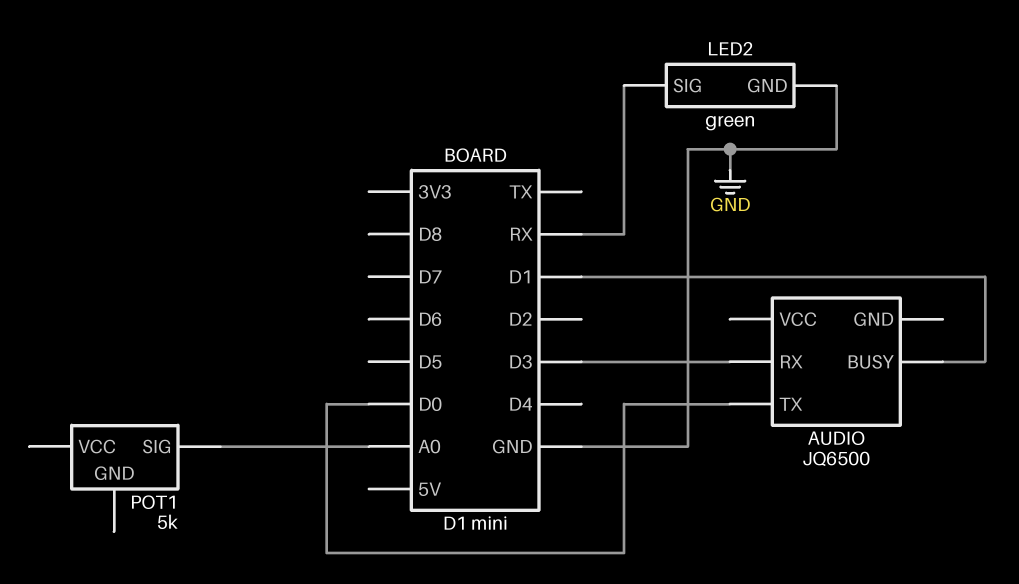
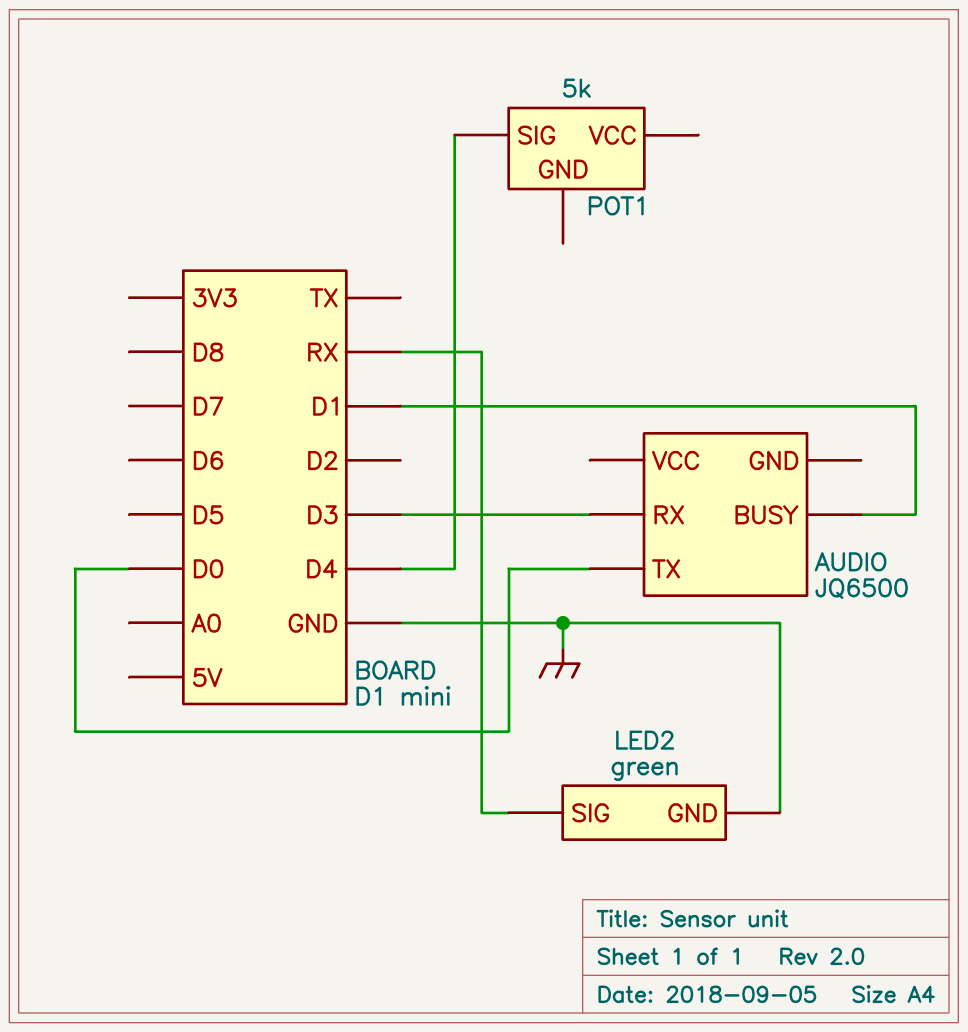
POT1 pin SIG: A0 -> D4

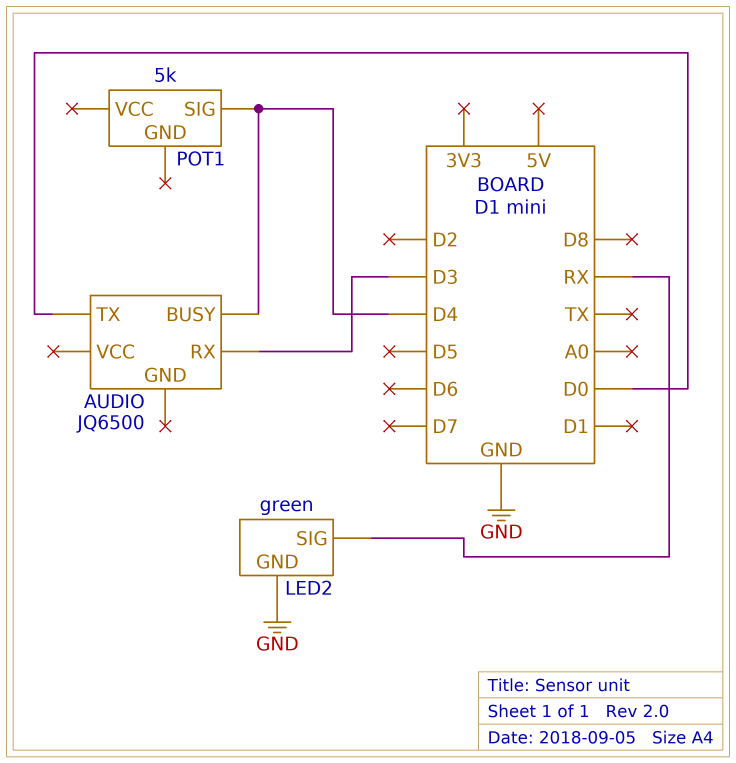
AUDIO pin BUSY: D1 -> D4

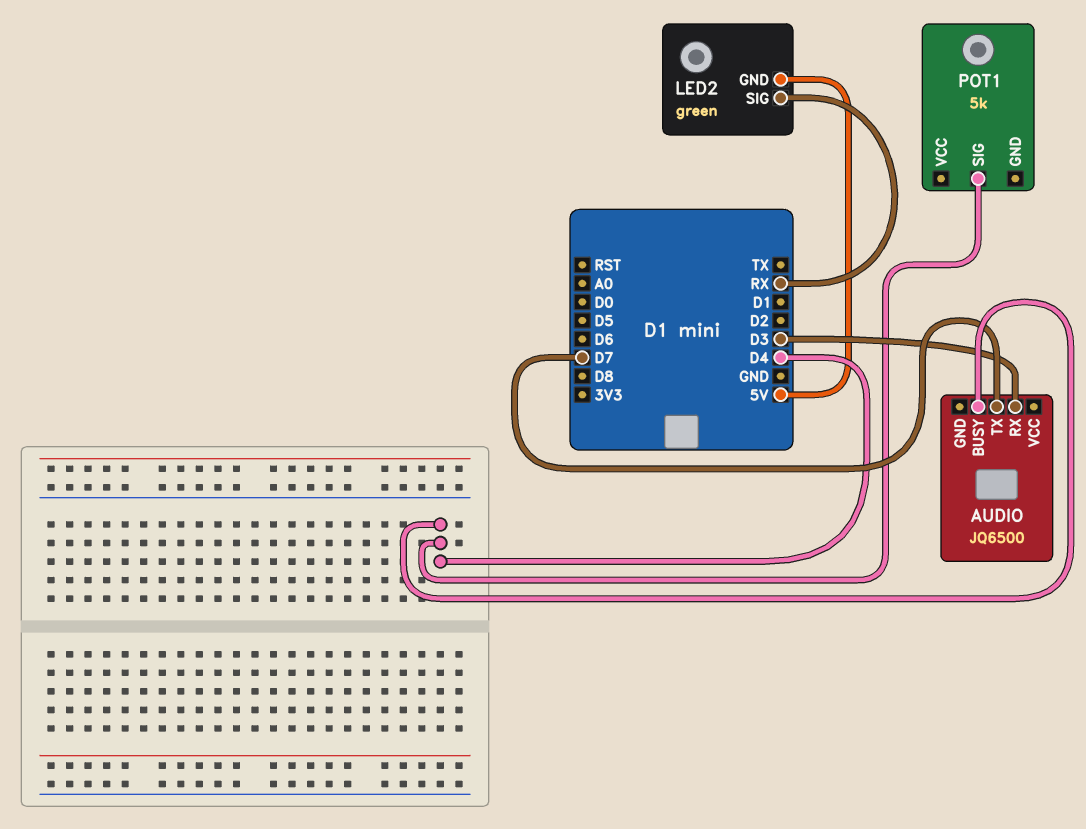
AUDIO pin TX: D0 -> D7
LED2 pin GND: GND -> 5V

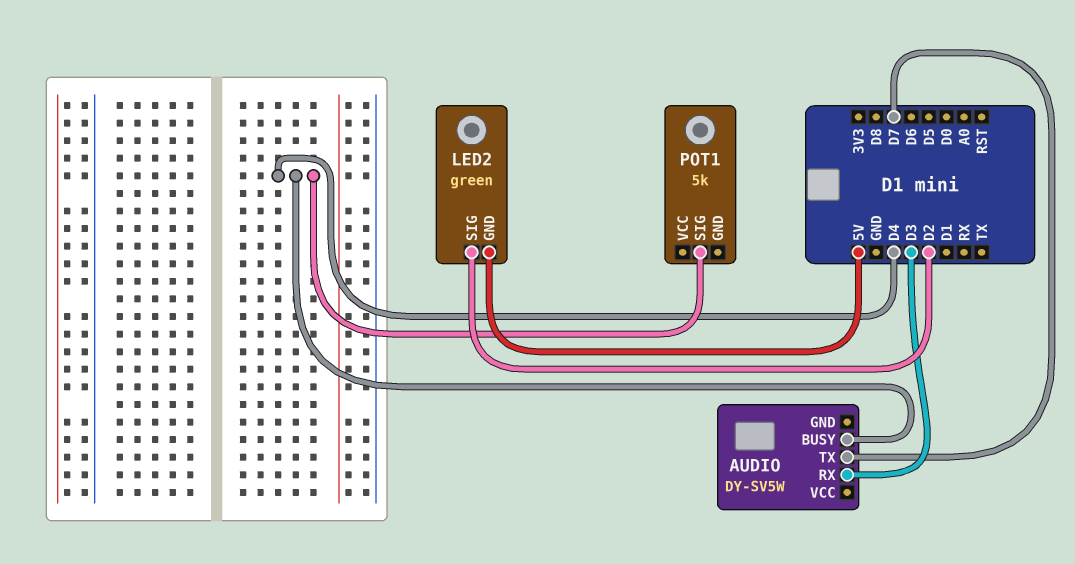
AUDIO: JQ6500 -> DY-SV5W
LED2 pin SIG: RX -> D2

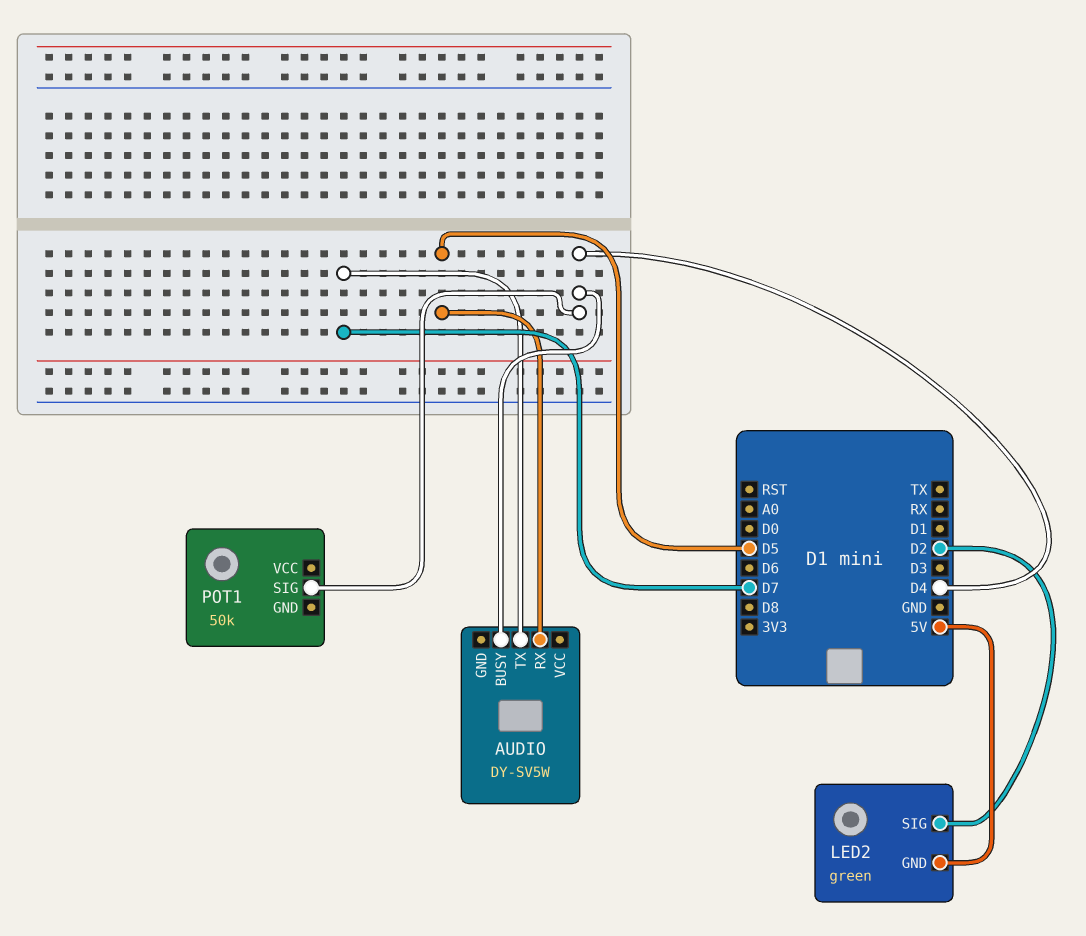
AUDIO pin RX: D3 -> D5
POT1: 5k -> 50k

